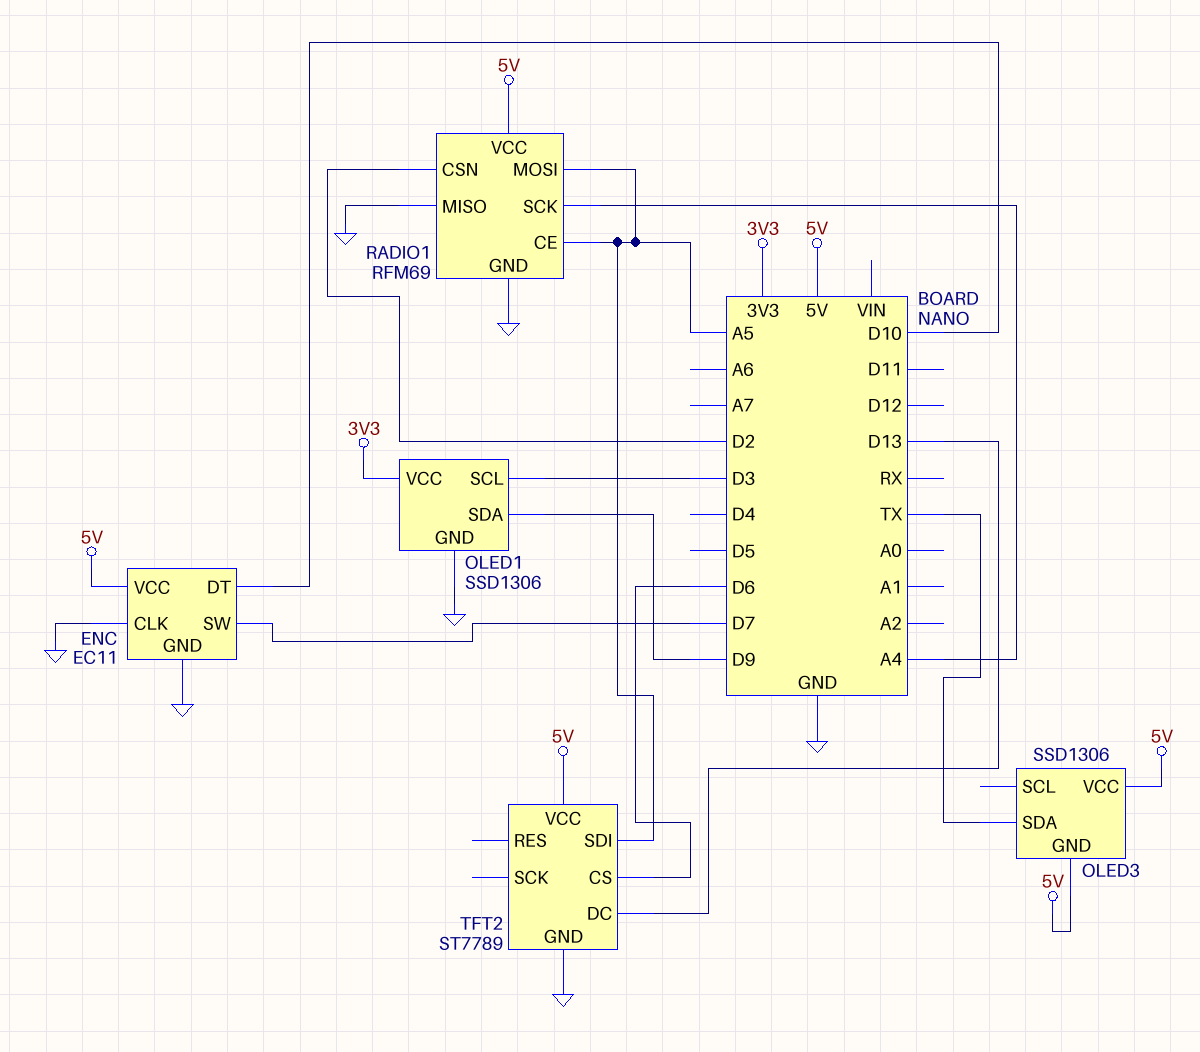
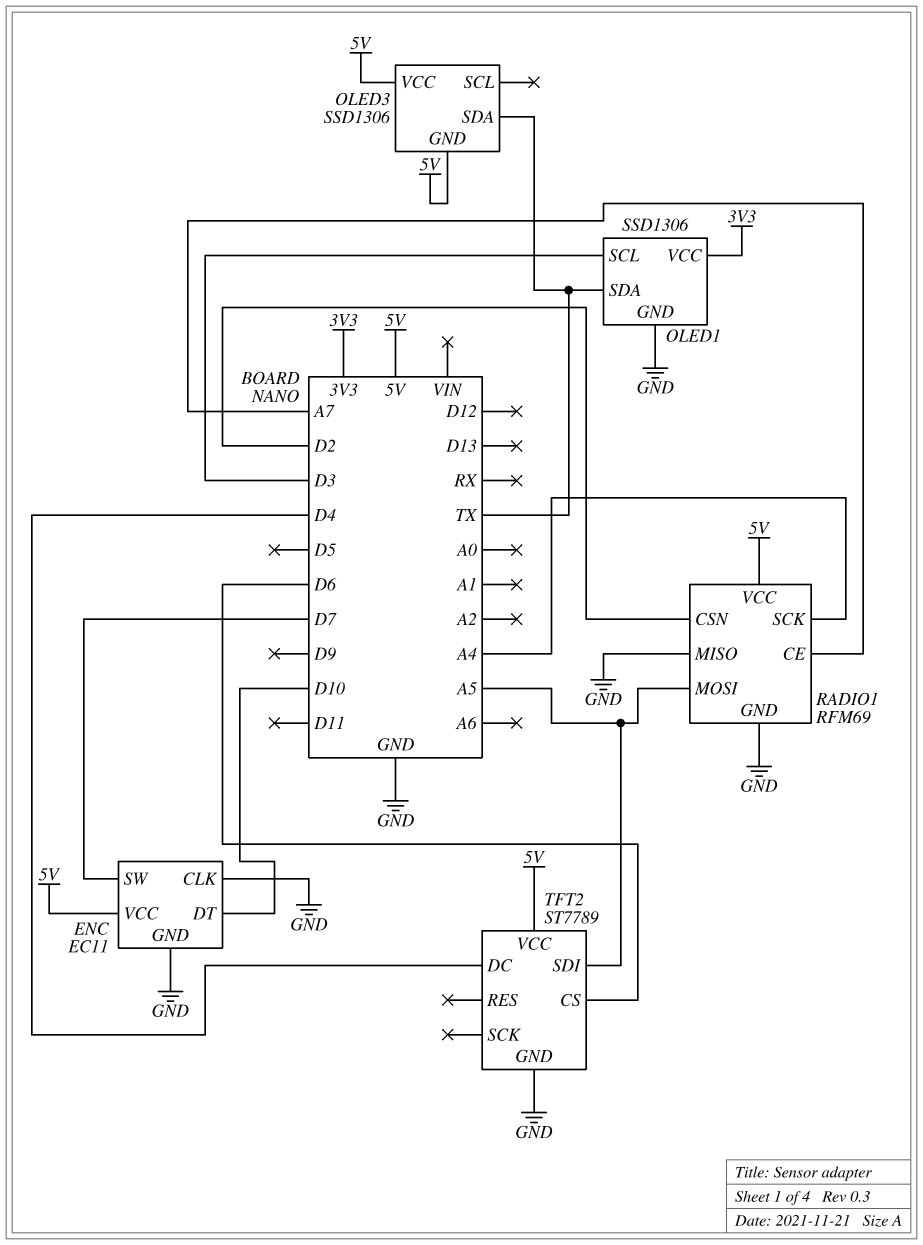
OLED1 pin SDA: D9 -> TX
RADIO1 pin CE: A5 -> A7
TFT2 pin DC: D13 -> D4

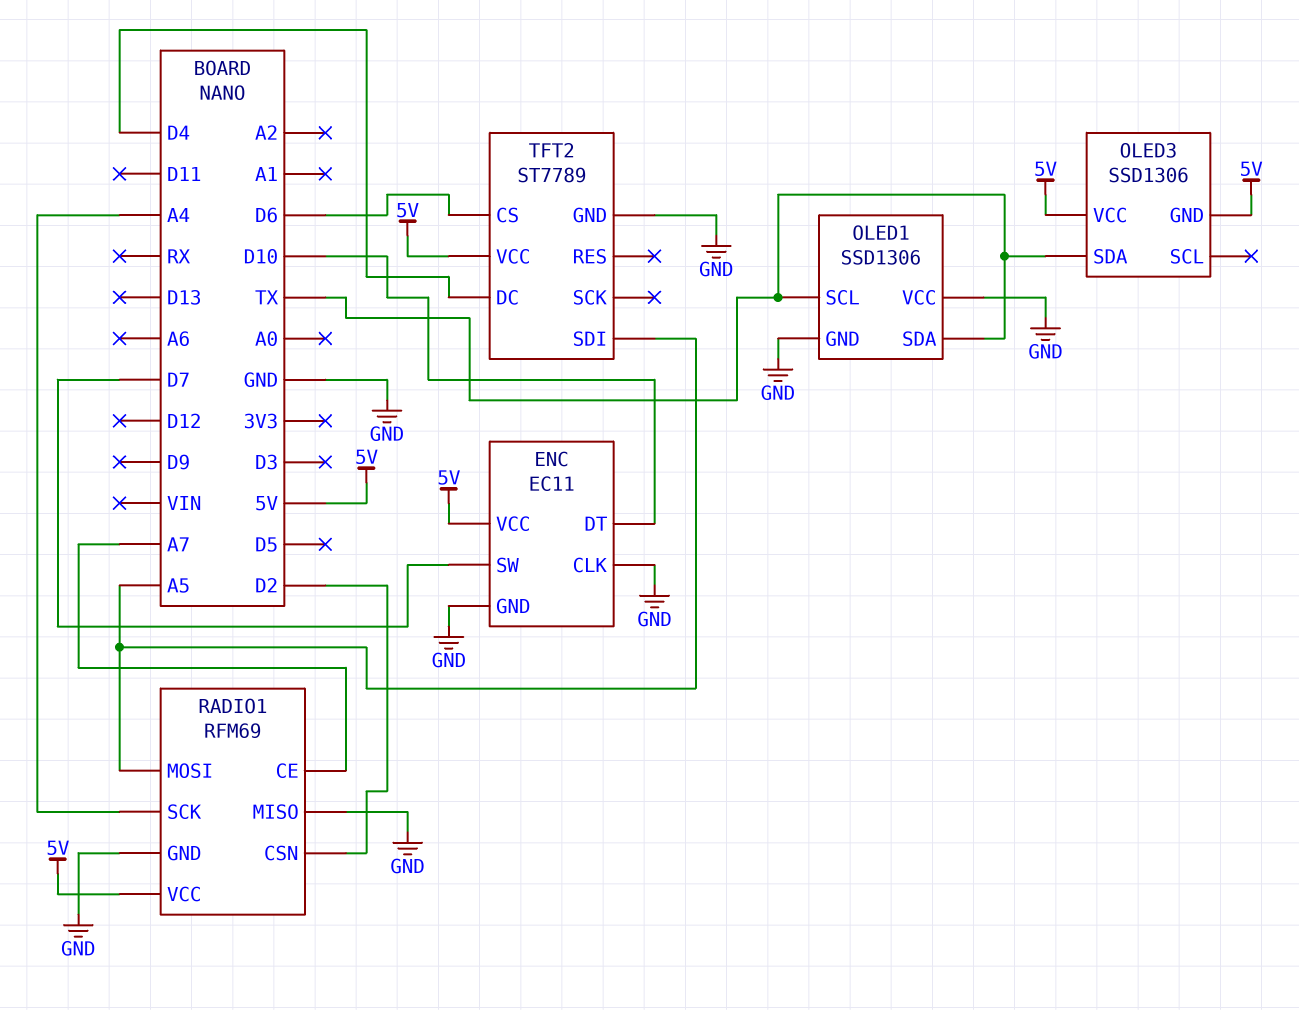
OLED1 pin SCL: D3 -> TX
OLED1 pin VCC: 3V3 -> GND

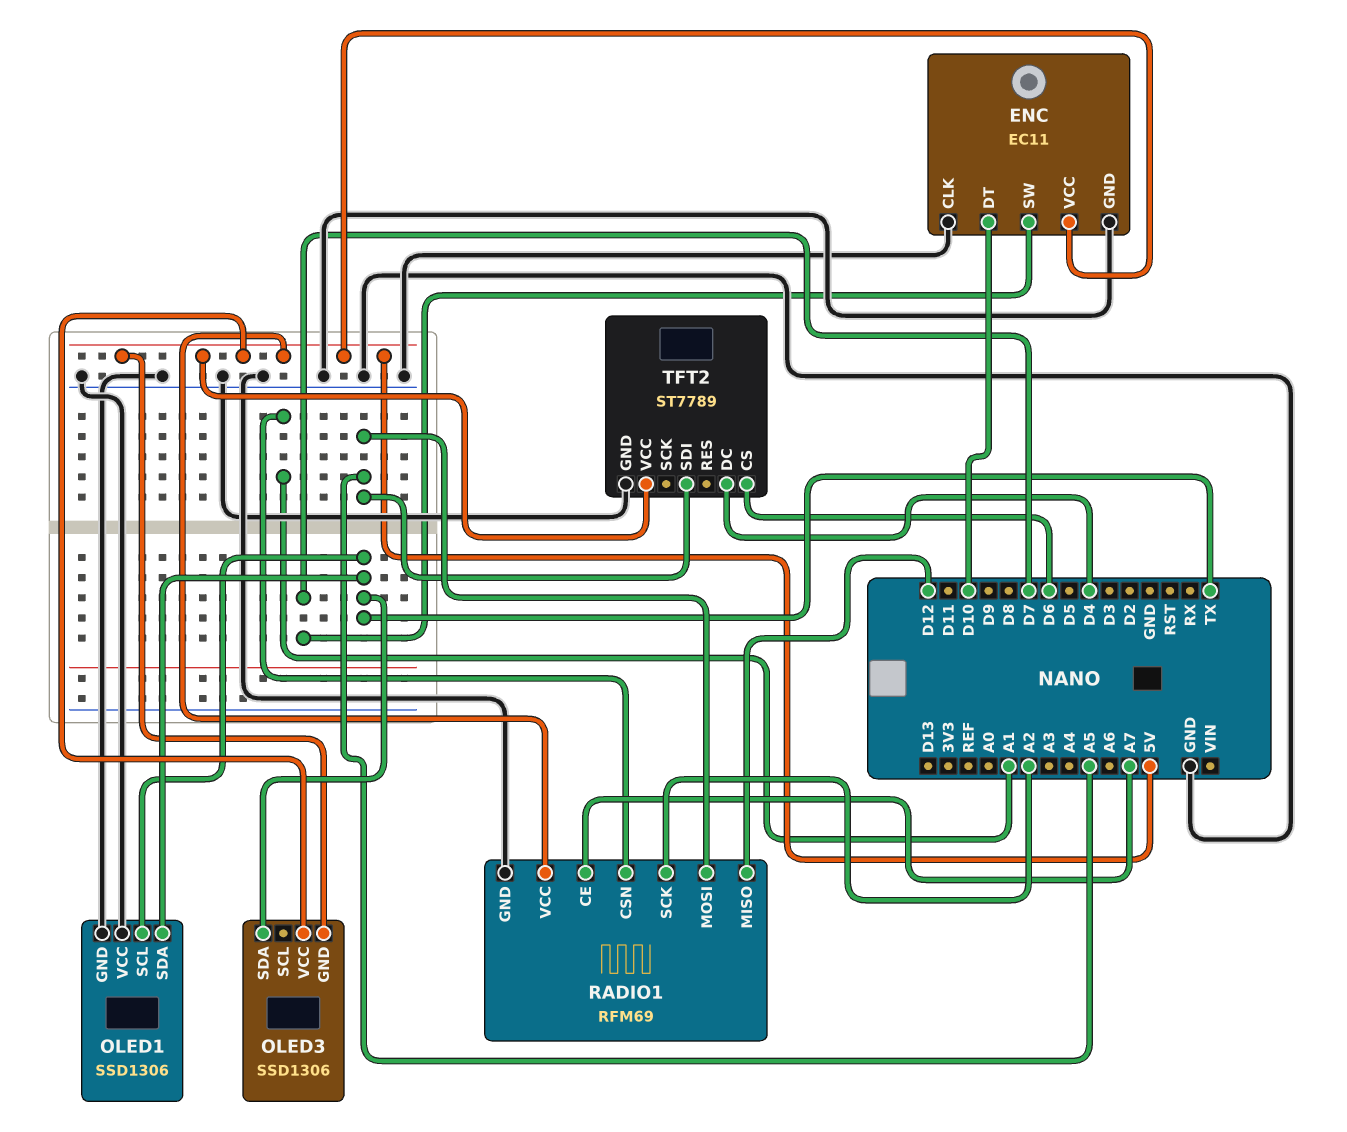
RADIO1 pin CSN: D2 -> A1
RADIO1 pin MISO: GND -> D12
RADIO1 pin SCK: A4 -> A2

